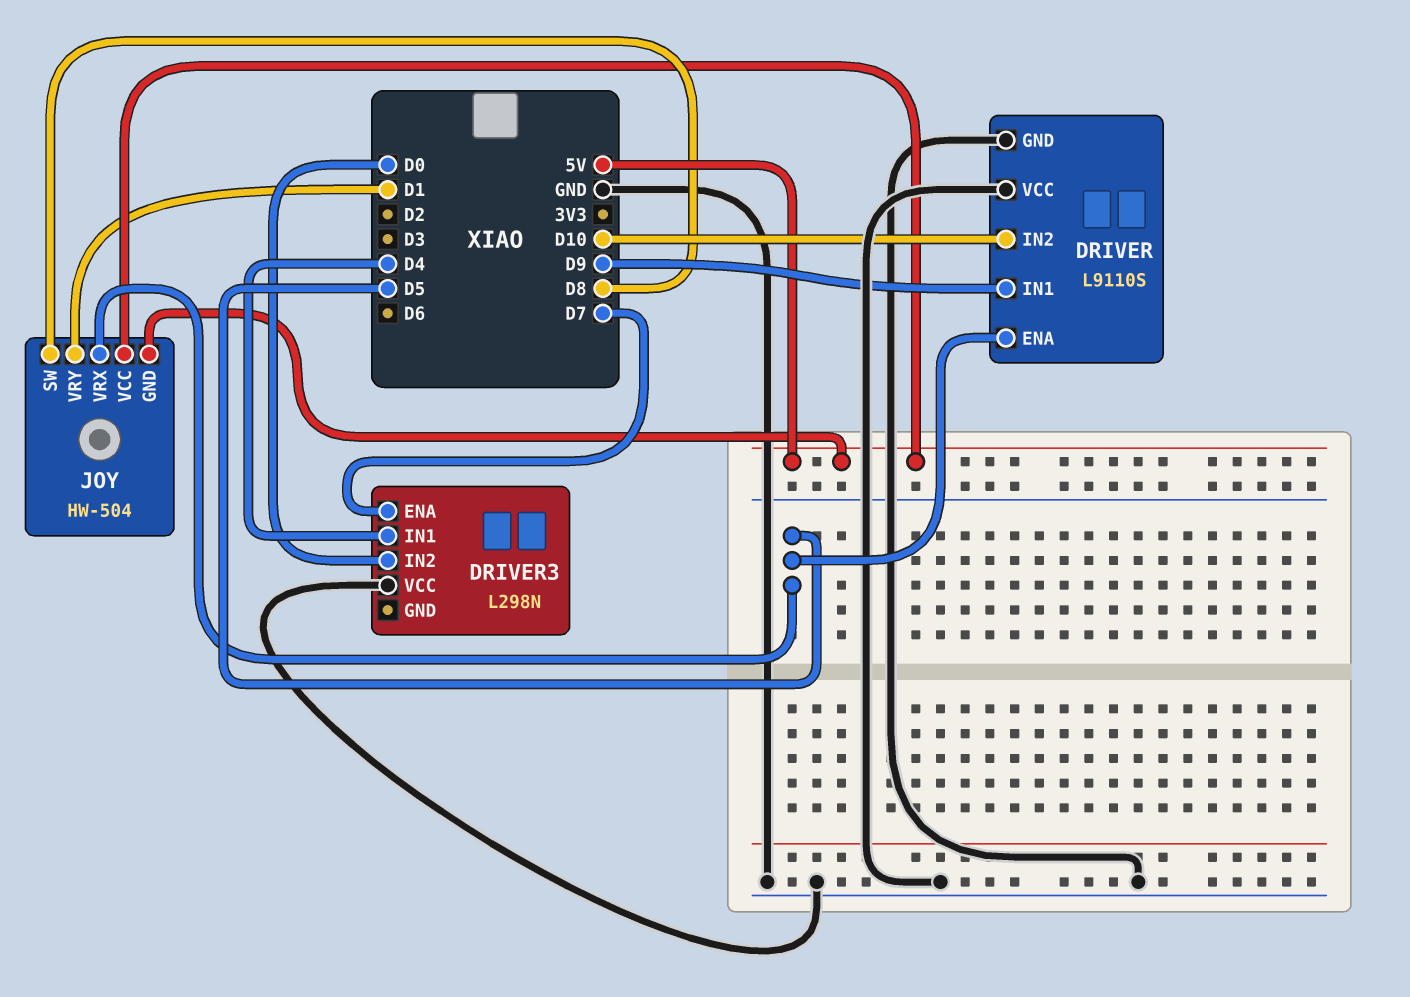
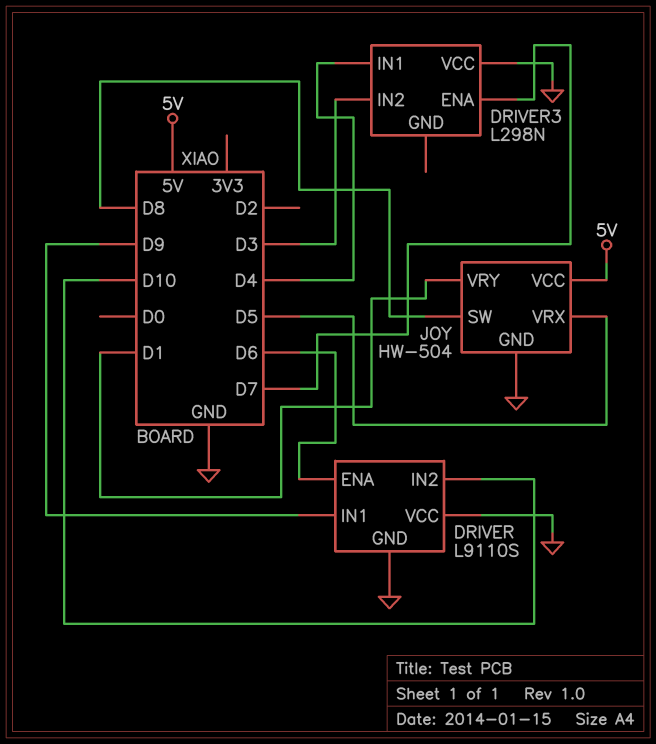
DRIVER pin ENA: D5 -> D6
DRIVER3 pin IN2: D0 -> D3
JOY pin GND: 5V -> GND

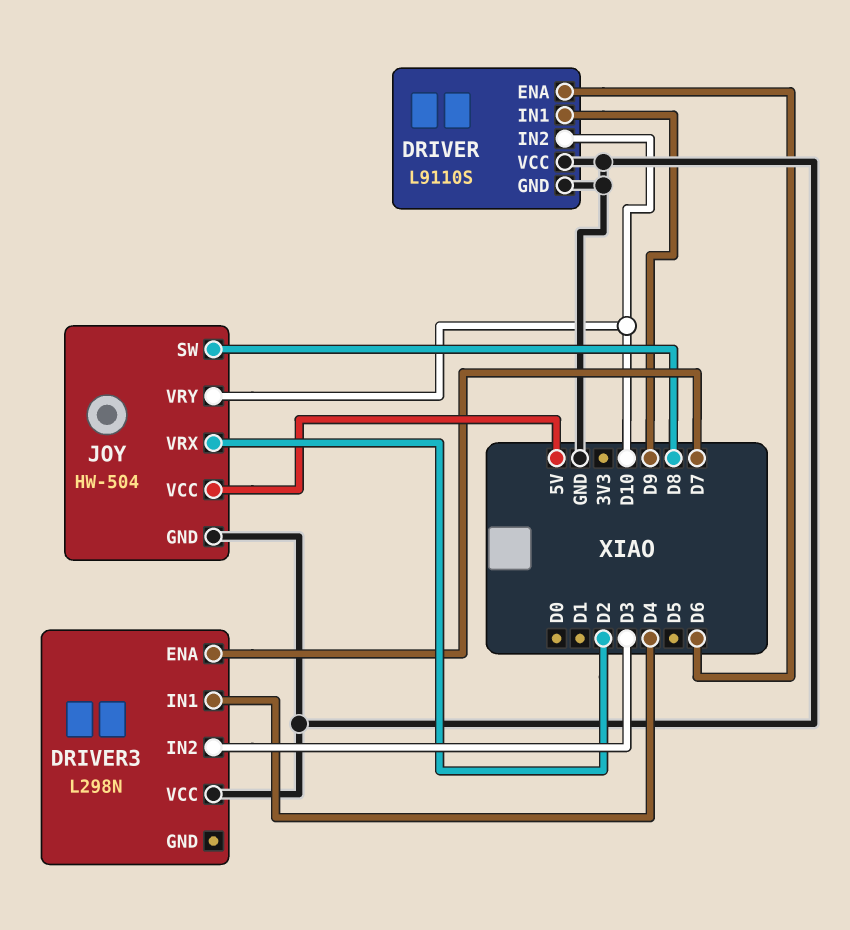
JOY pin VRX: D5 -> D2
JOY pin VRY: D1 -> D10

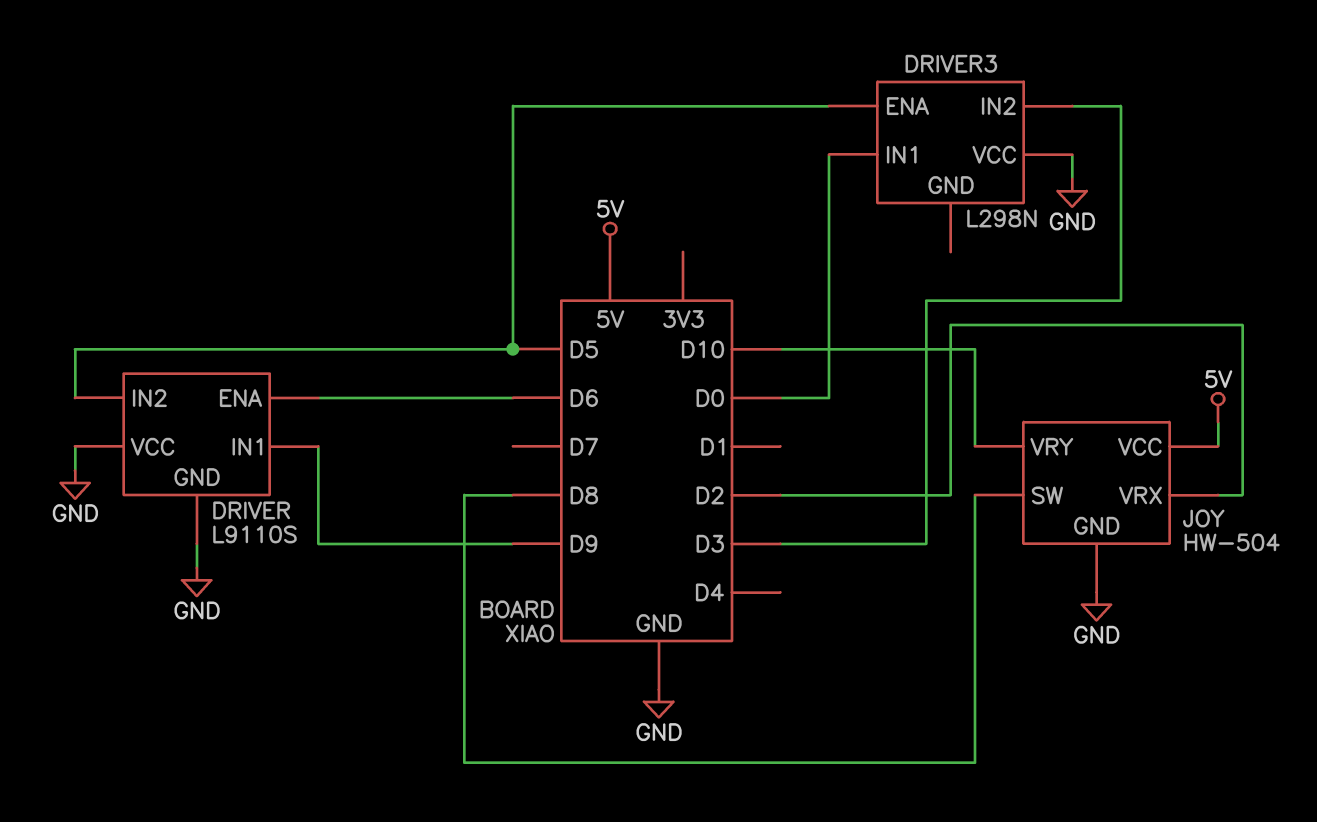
DRIVER pin IN2: D10 -> D5
DRIVER3 pin ENA: D7 -> D5
DRIVER3 pin IN1: D4 -> D0

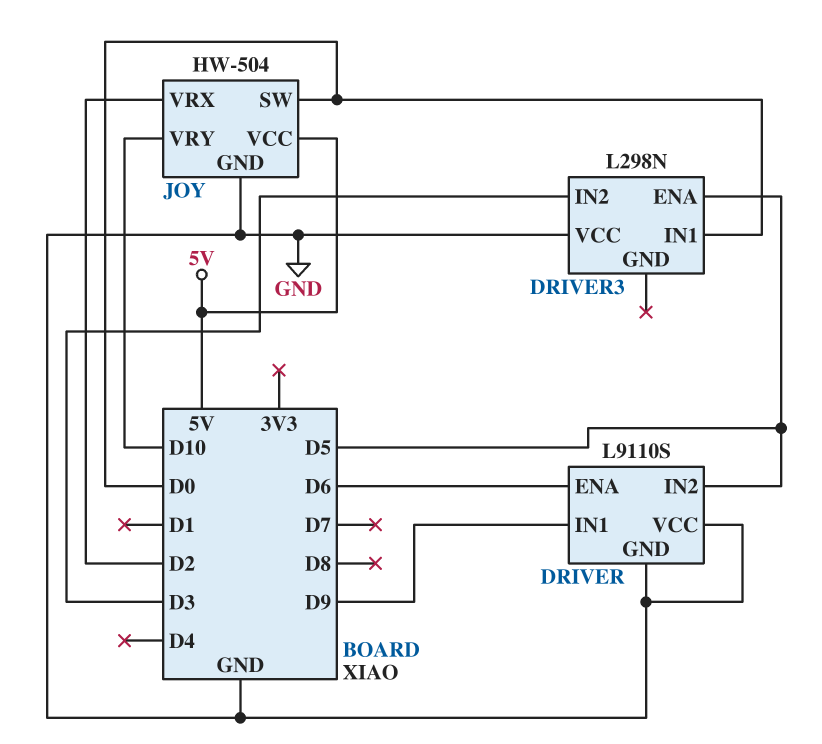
JOY pin SW: D8 -> D0

